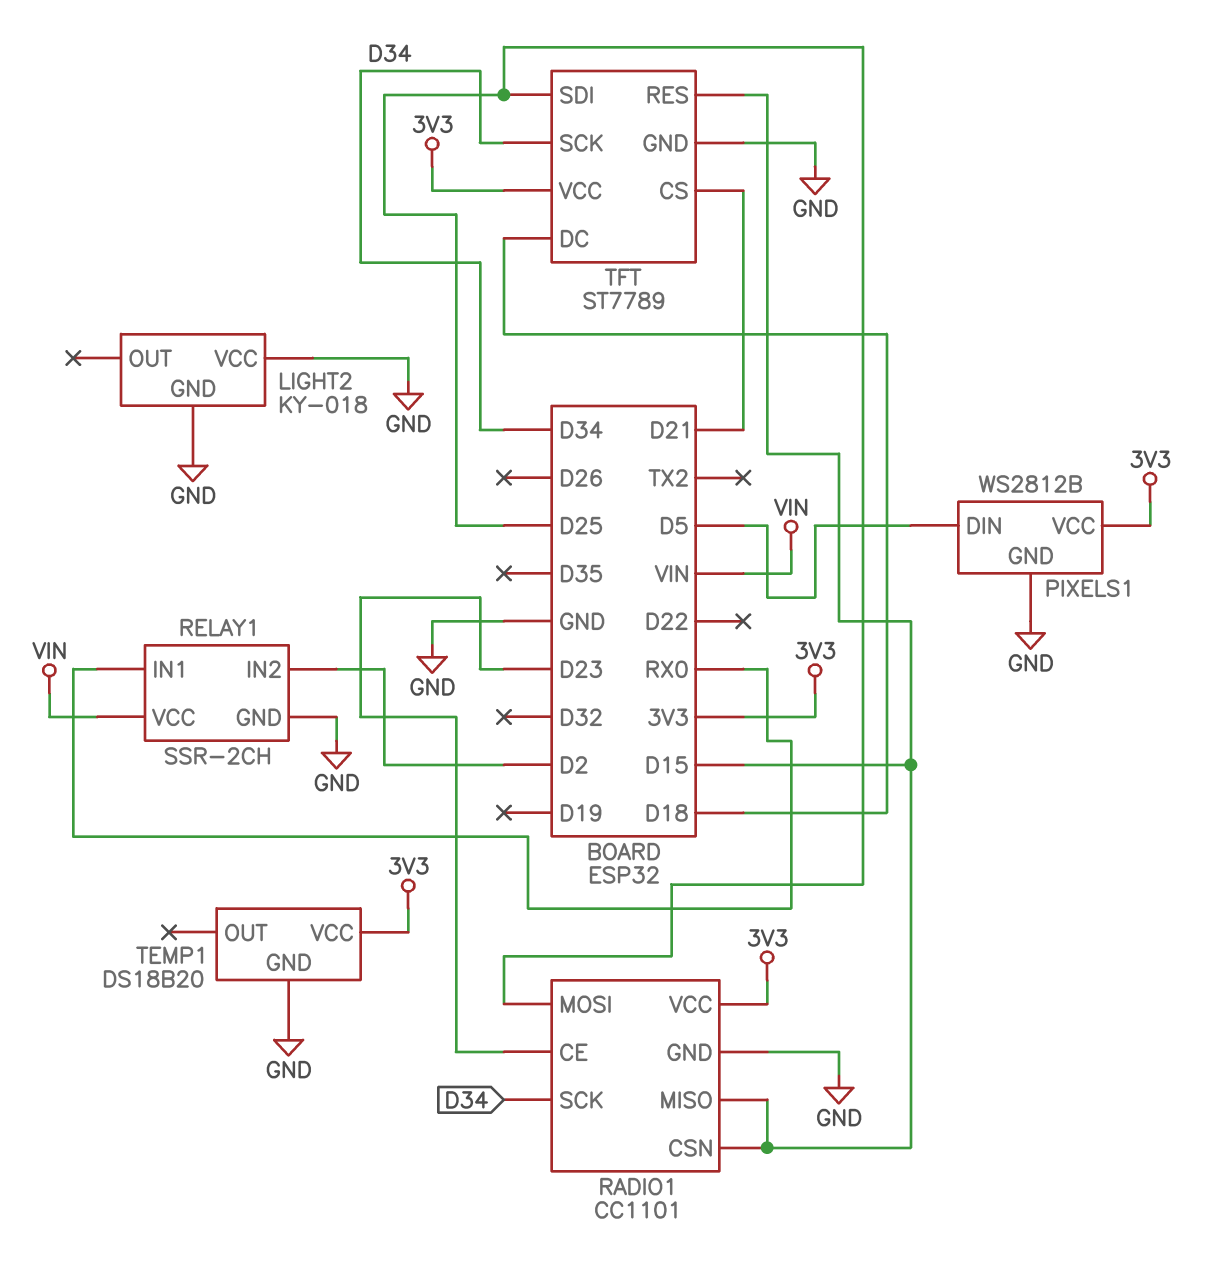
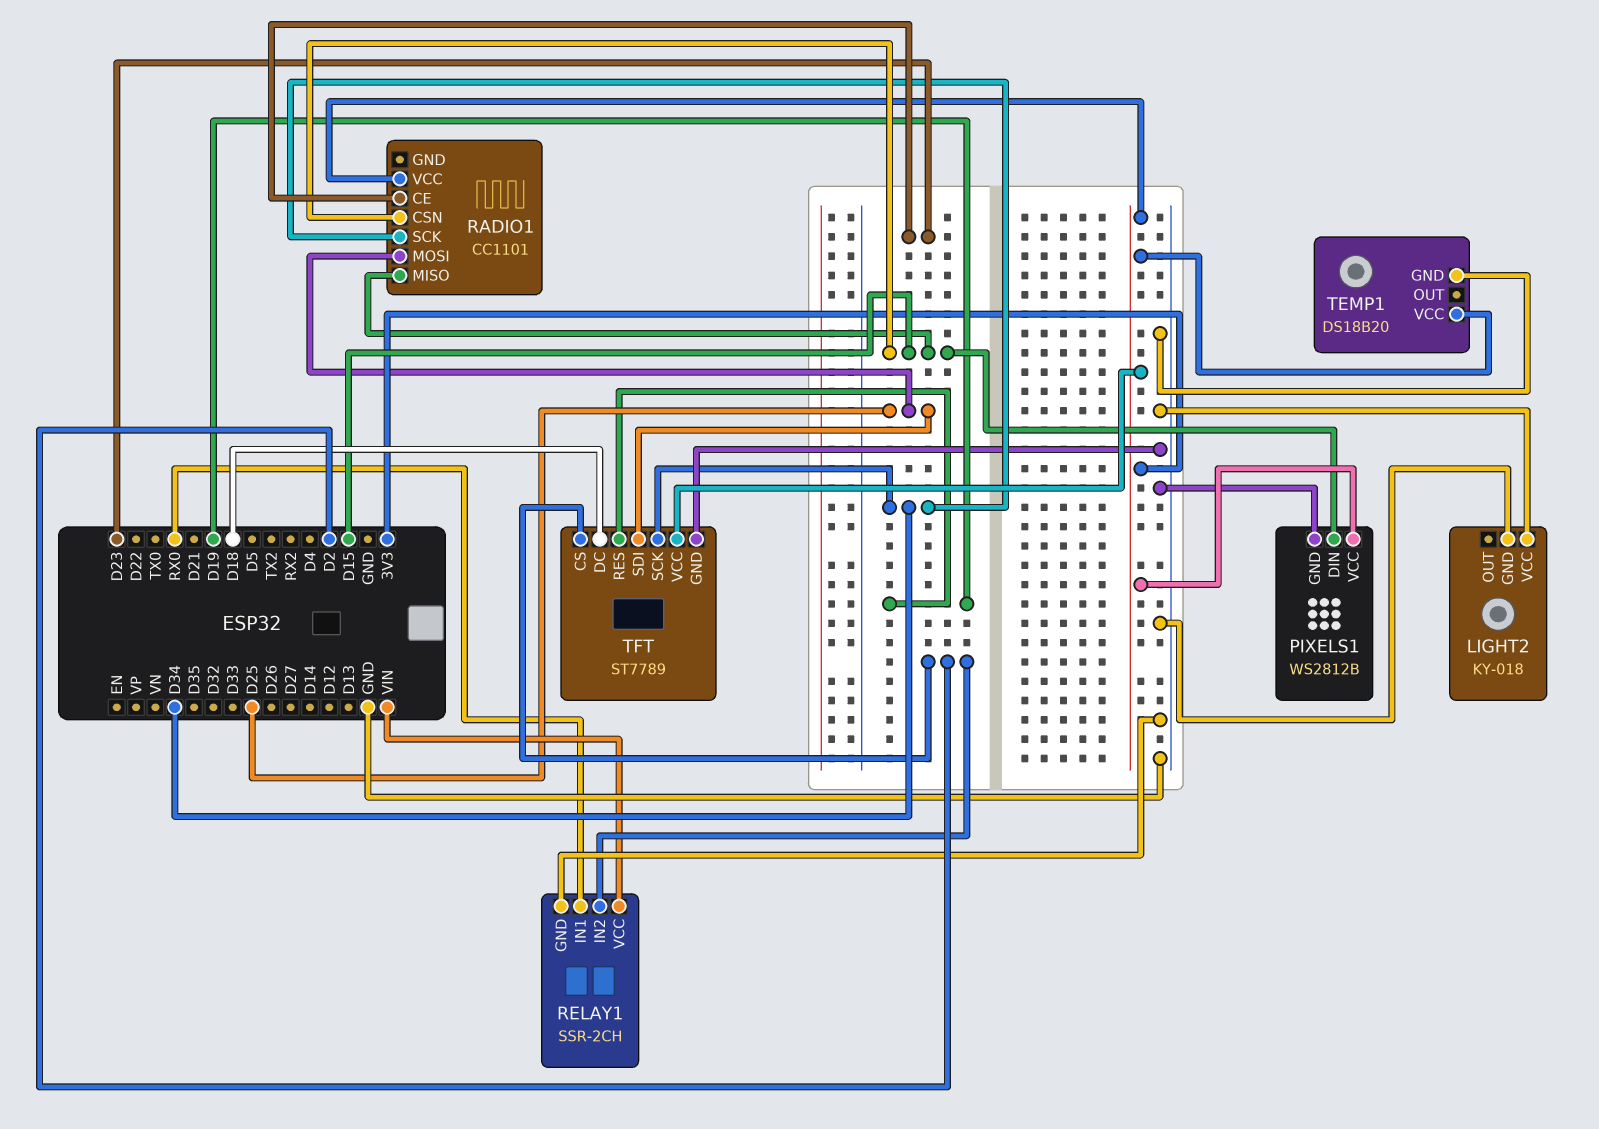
PIXELS1 pin DIN: D5 -> D15
RADIO1 pin GND: GND -> none
TFT pin CS: D21 -> D2
TFT pin RES: D15 -> D19

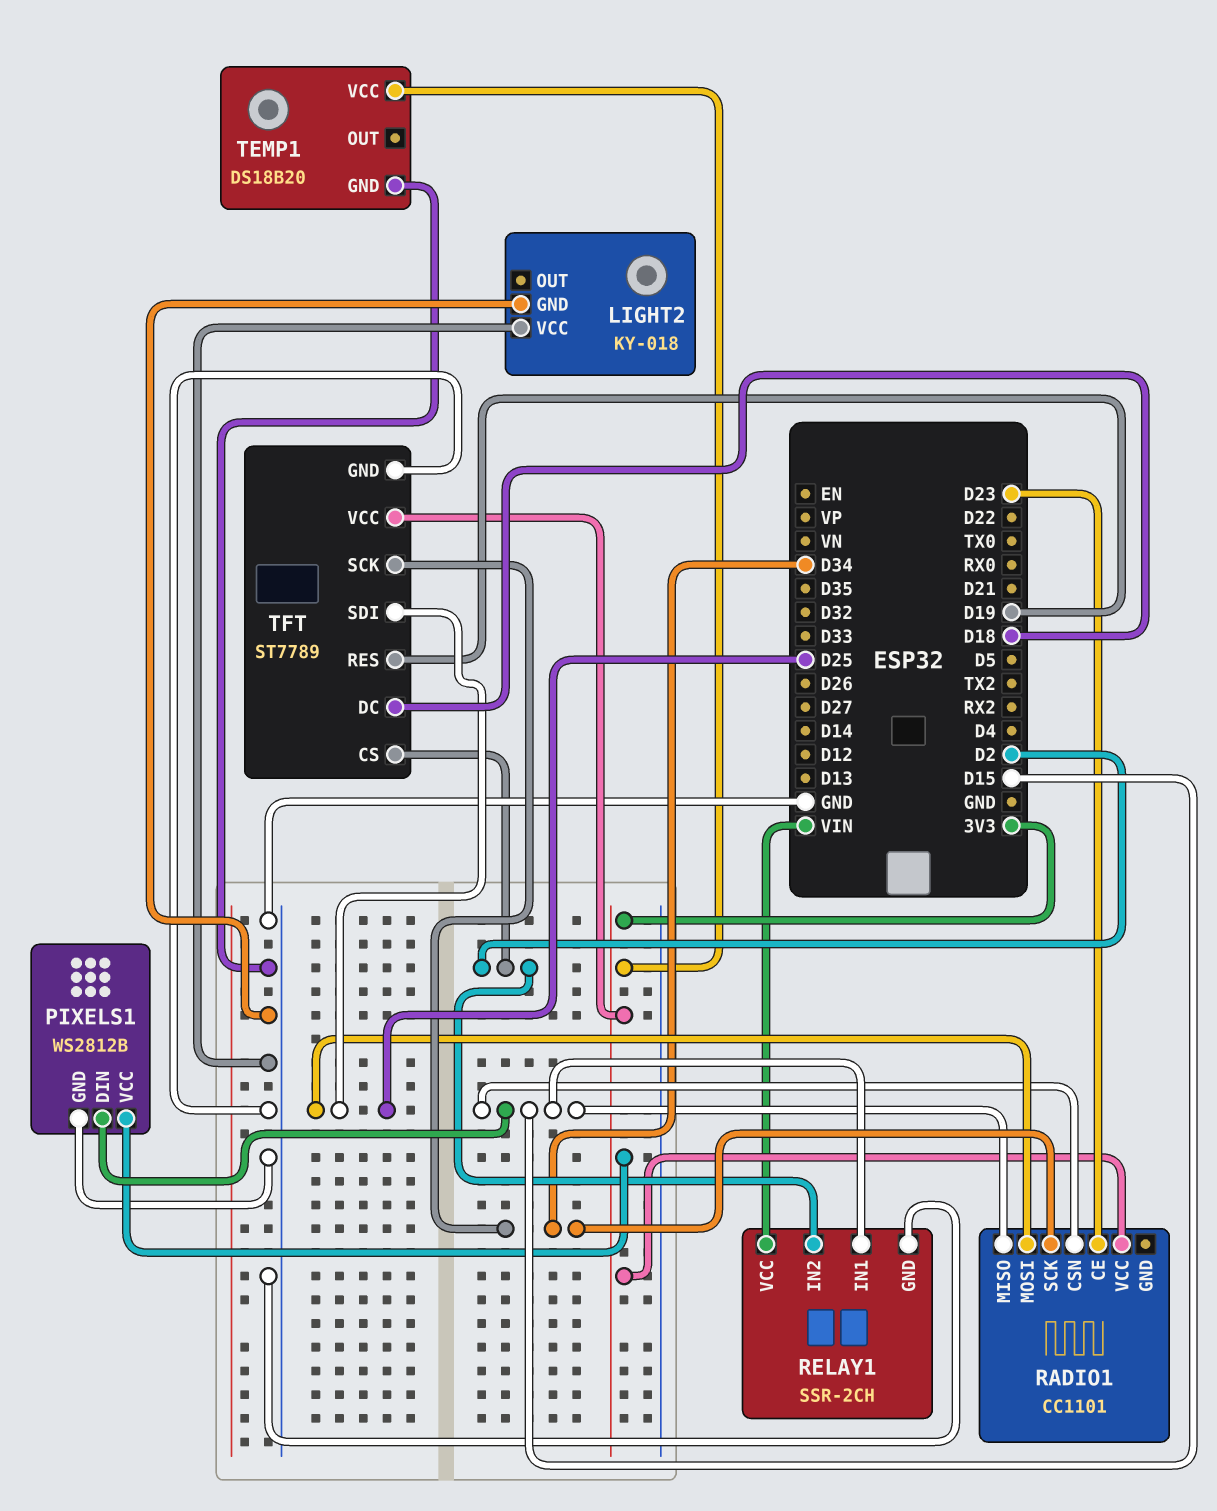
RELAY1 pin IN1: RX0 -> D15

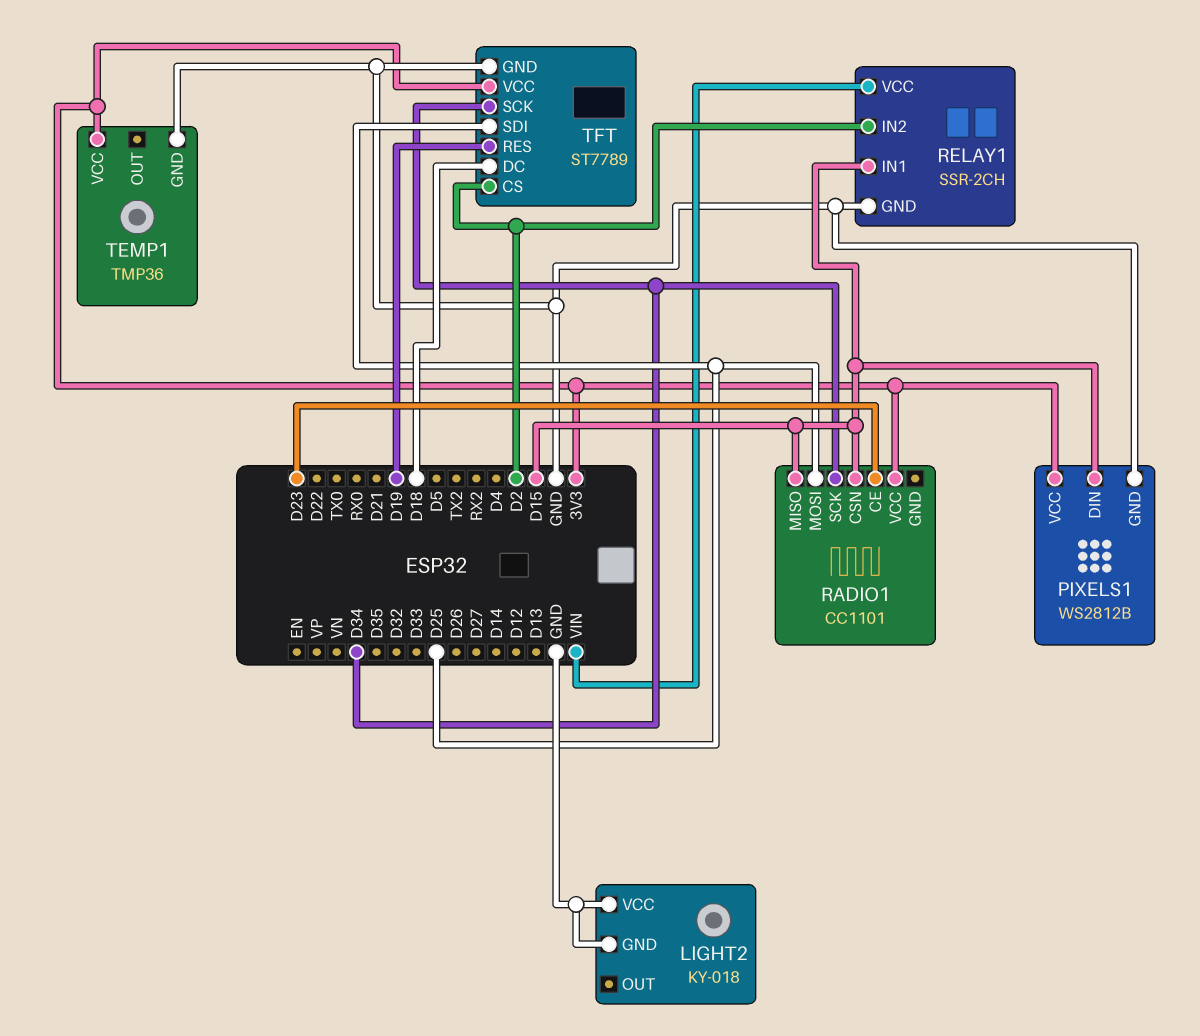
TEMP1: DS18B20 -> TMP36

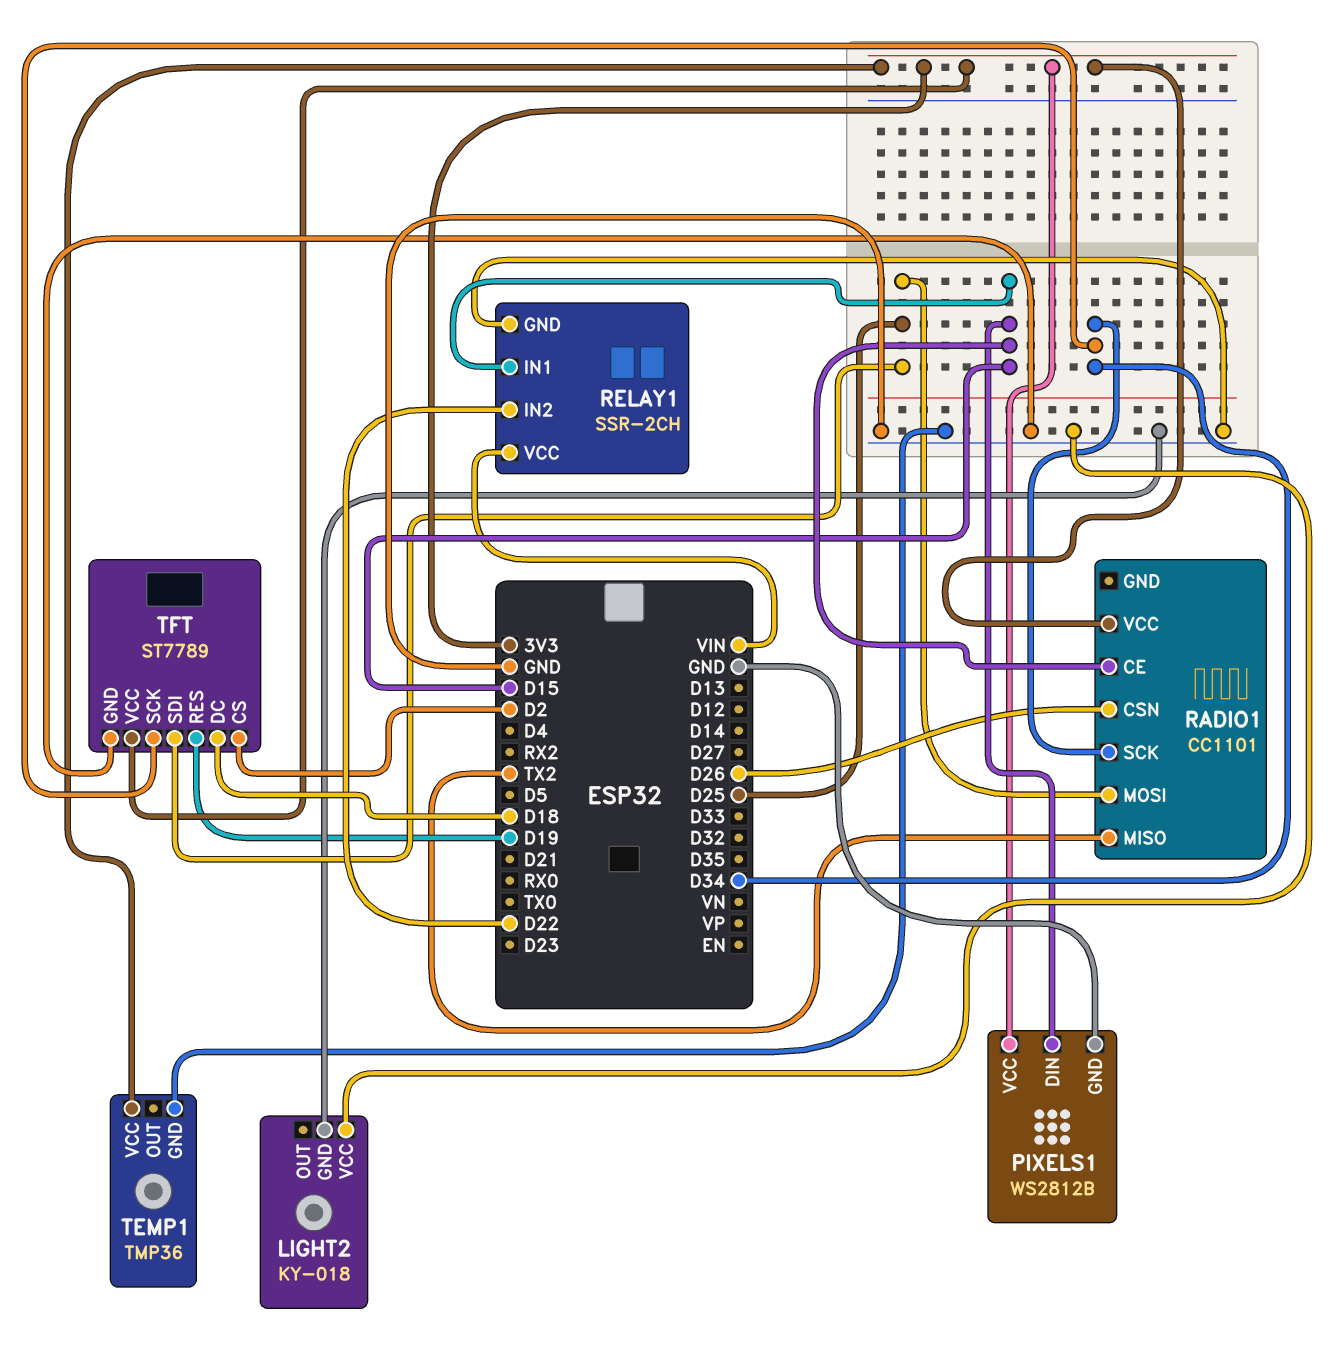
RADIO1 pin CE: D23 -> D15
RADIO1 pin CSN: D15 -> D26
RADIO1 pin MISO: D15 -> TX2
RELAY1 pin IN2: D2 -> D22

